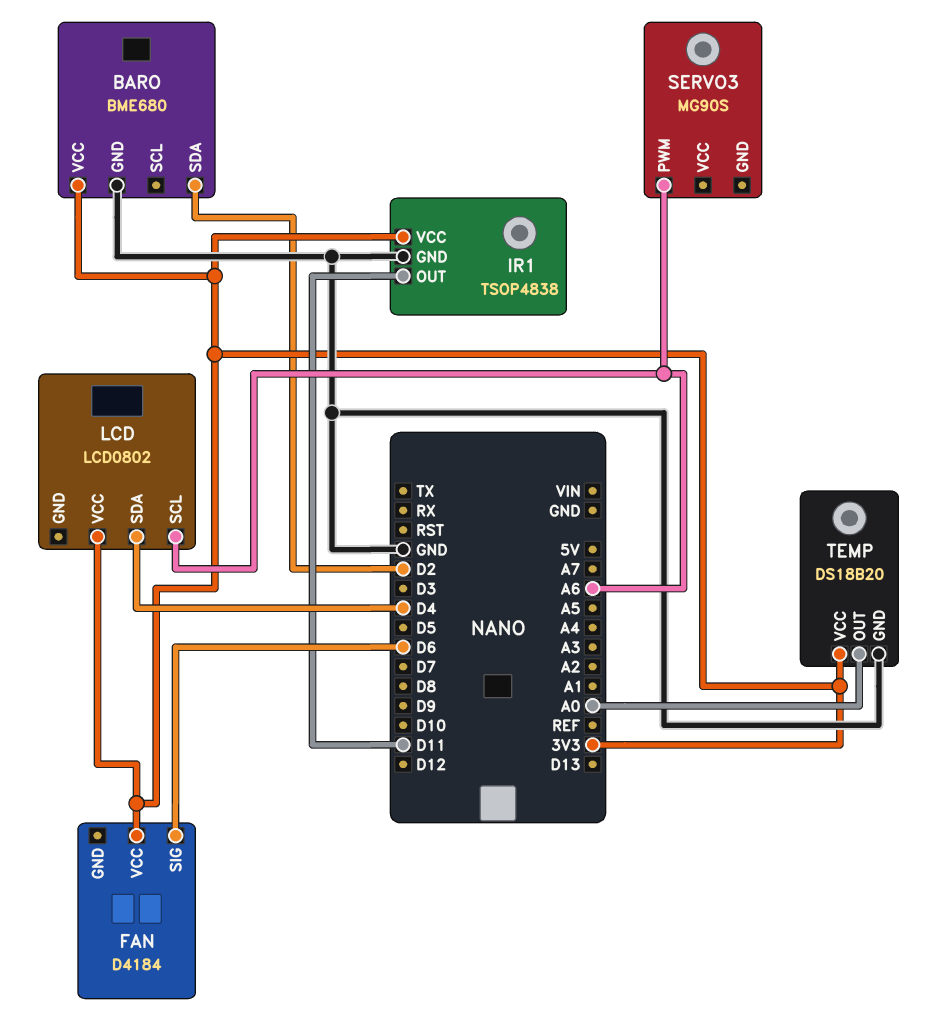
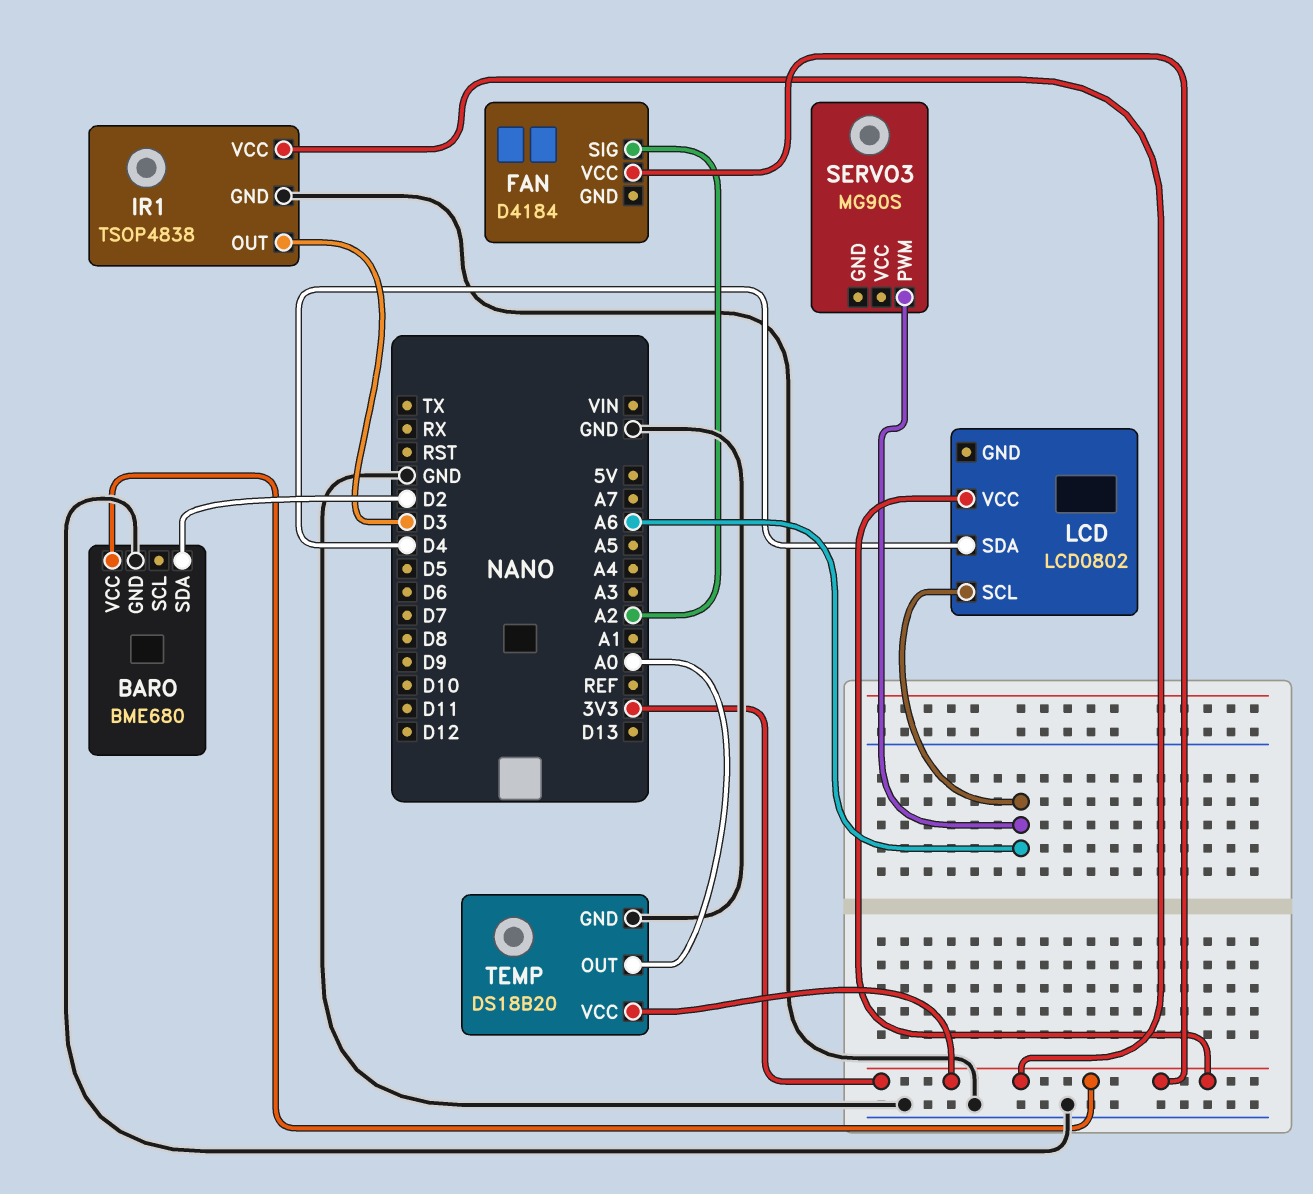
FAN pin SIG: D6 -> A2
IR1 pin OUT: D11 -> D3

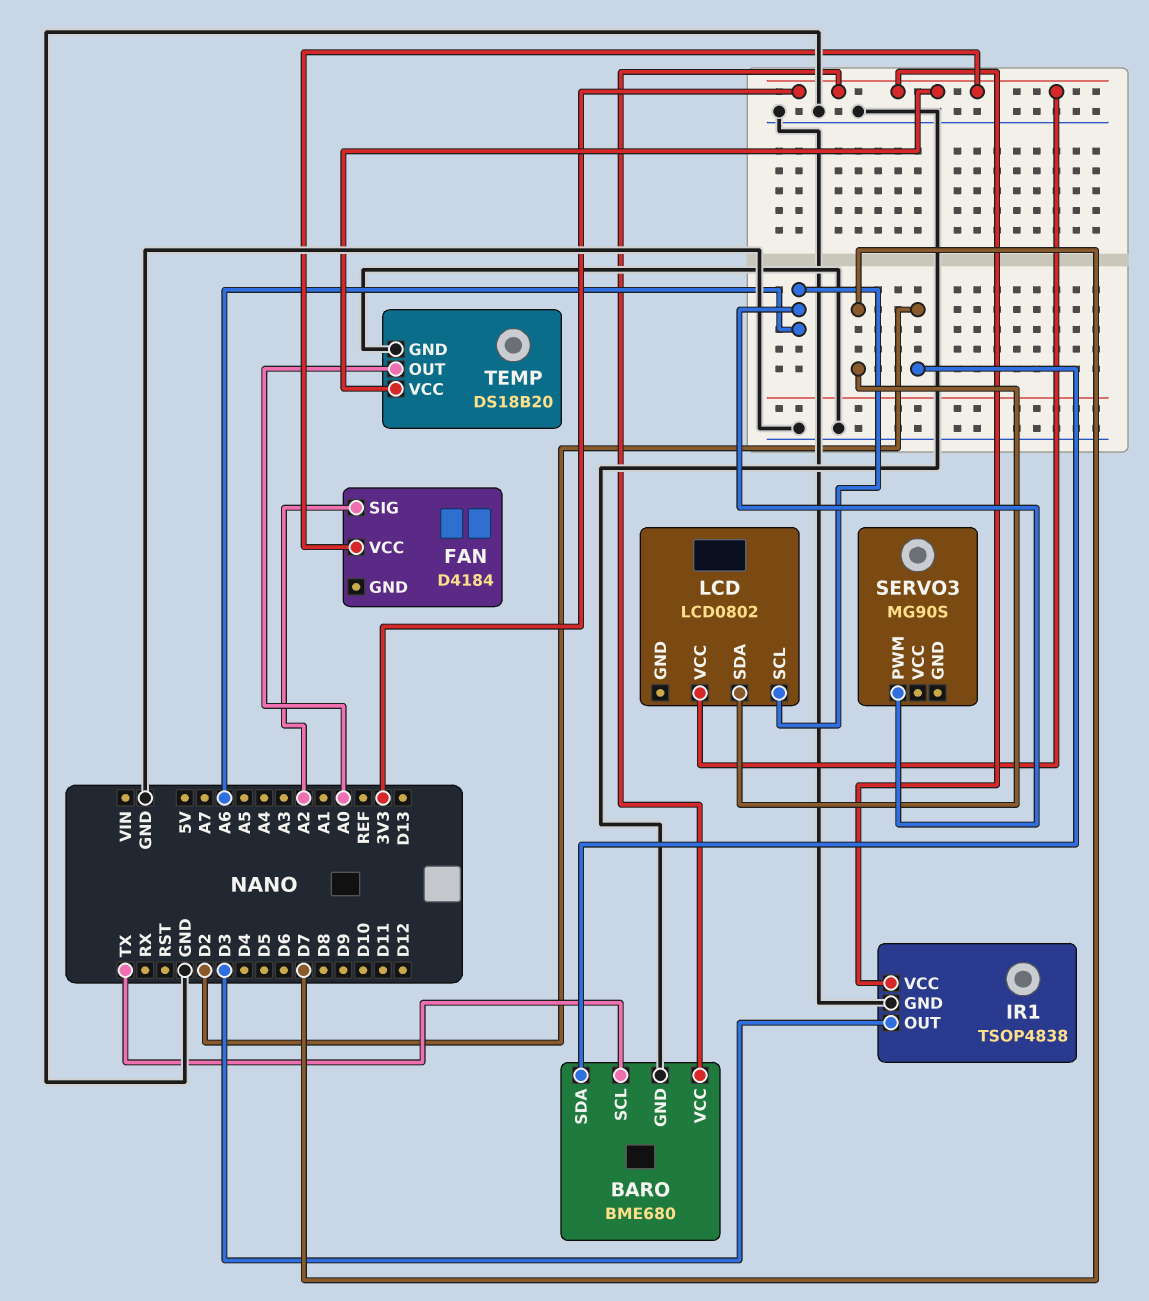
BARO pin SCL: none -> TX
LCD pin SDA: D4 -> D7

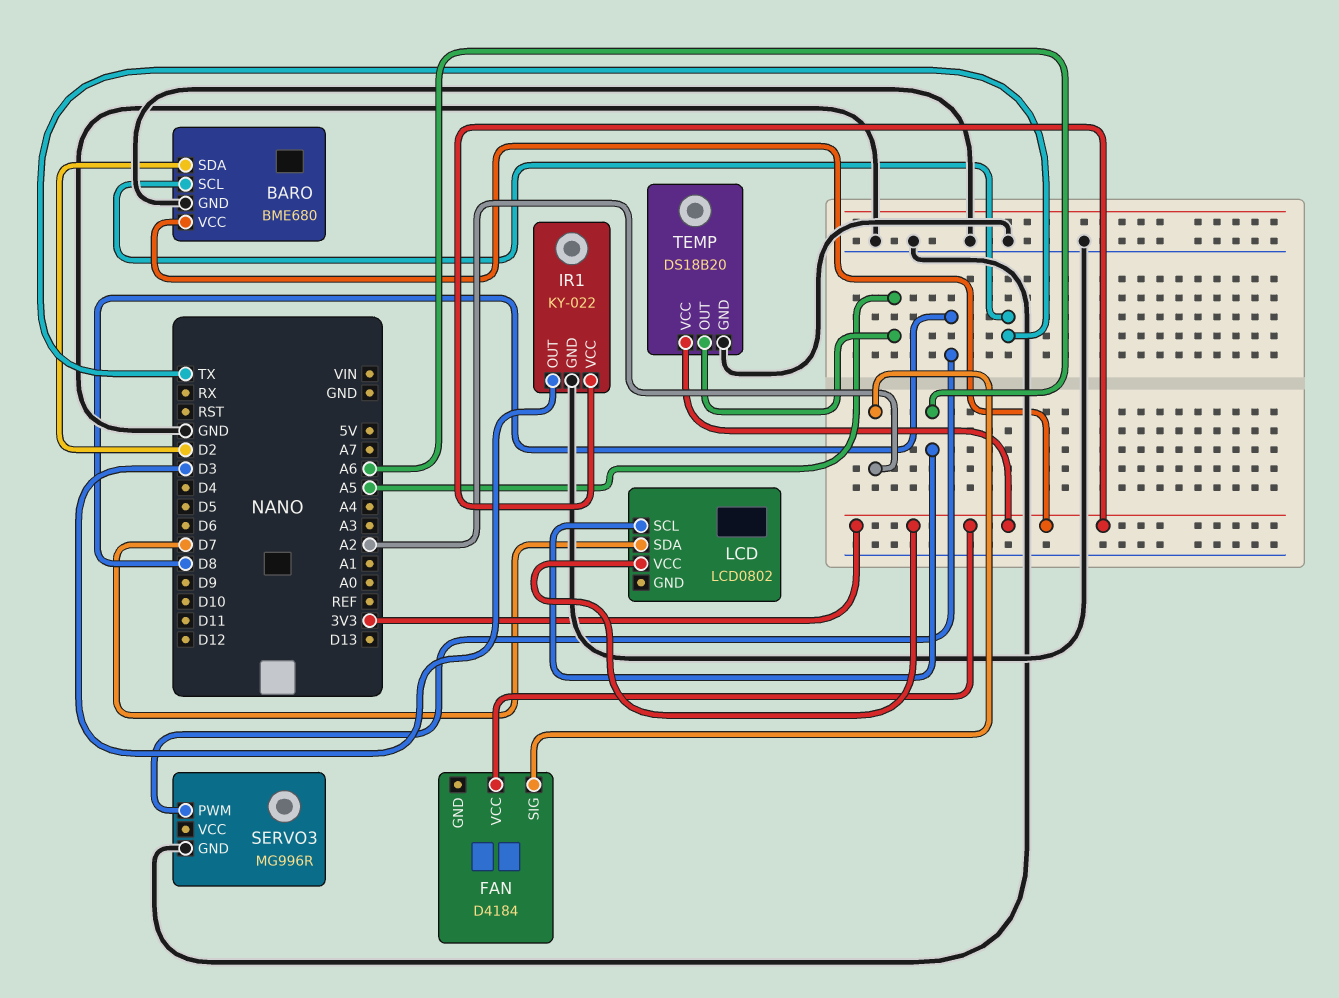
IR1: TSOP4838 -> KY-022
SERVO3: MG90S -> MG996R
SERVO3 pin GND: none -> GND
SERVO3 pin PWM: A6 -> D8
TEMP pin OUT: A0 -> A5

